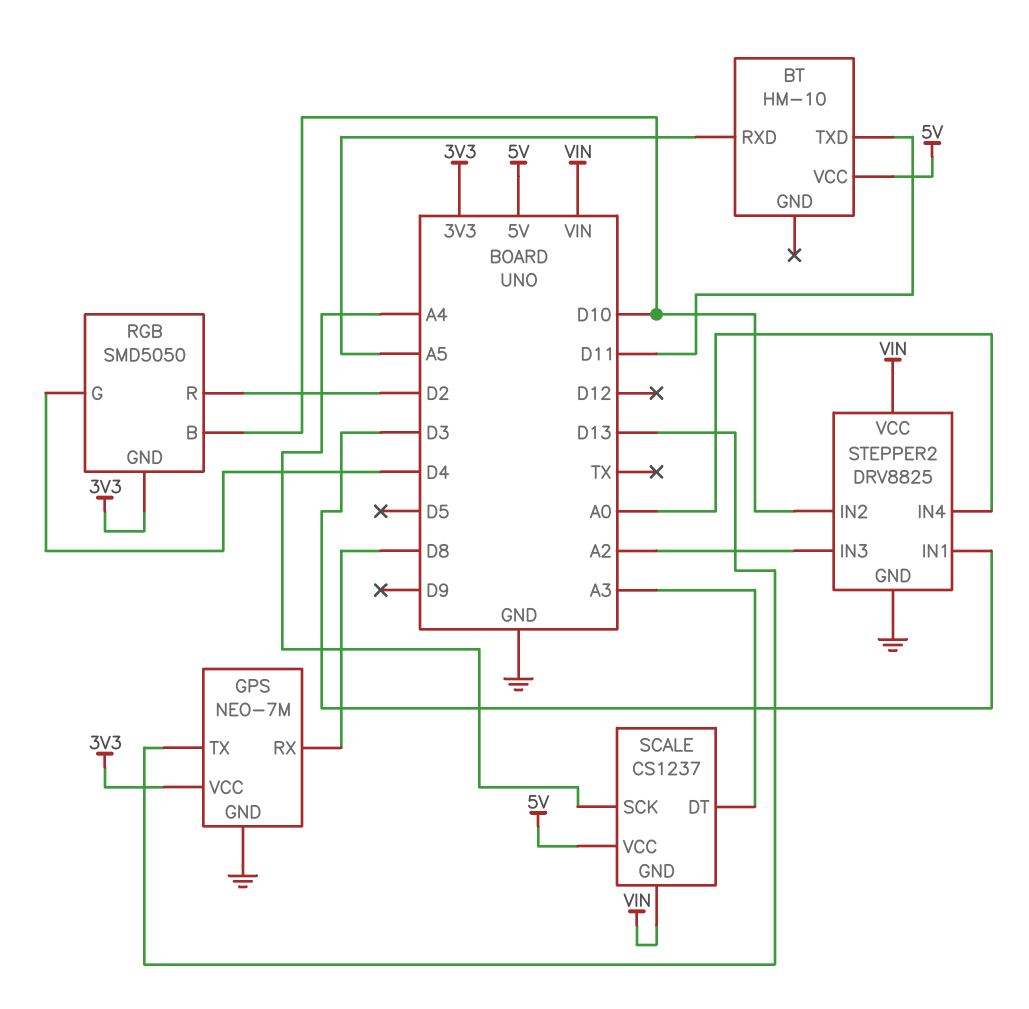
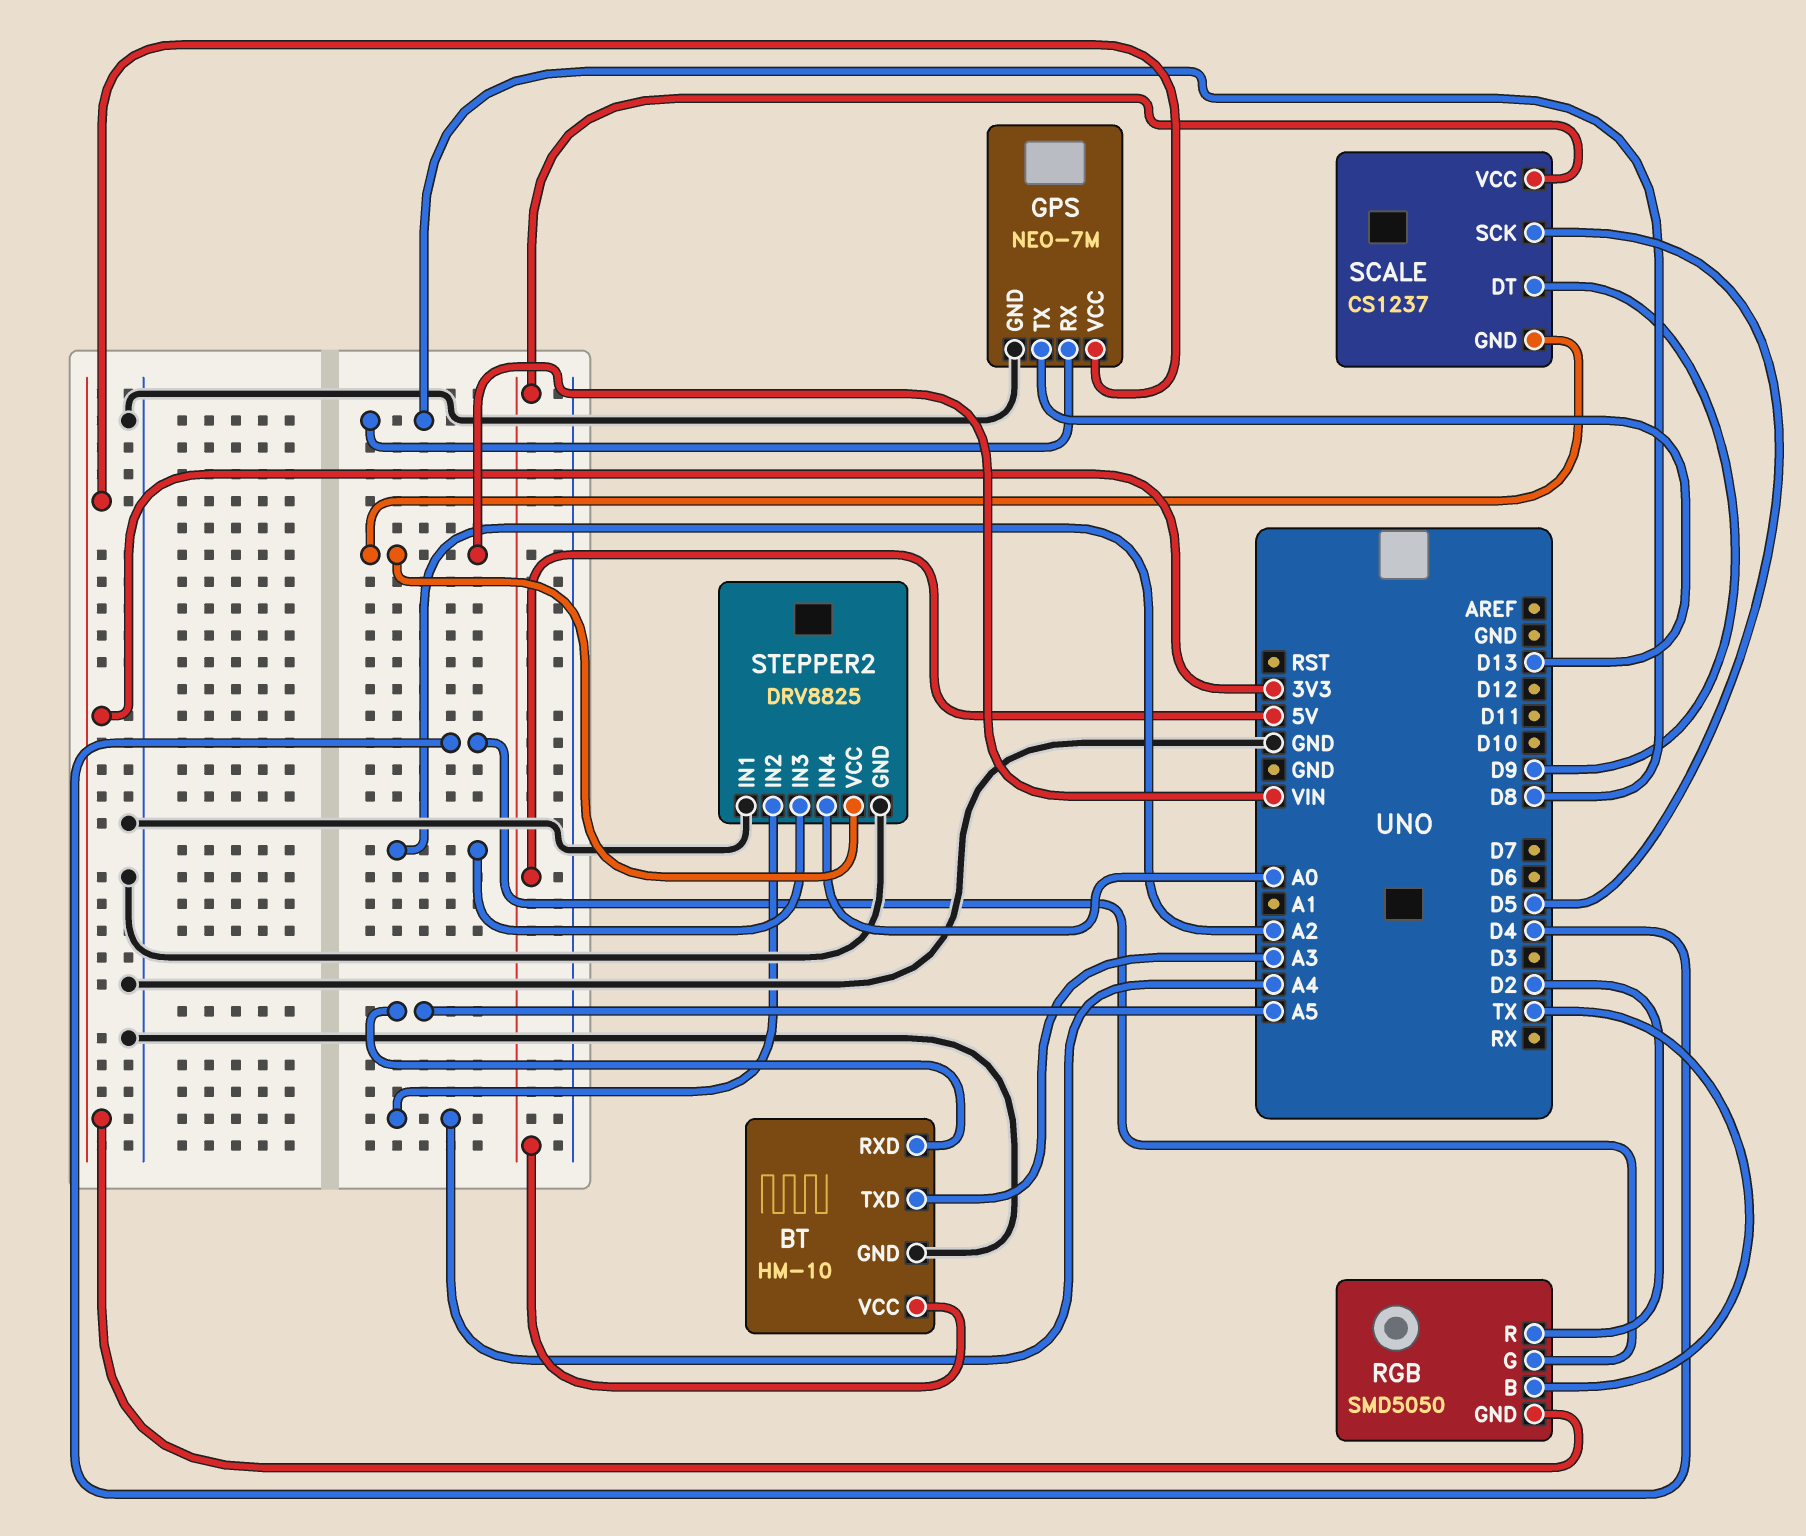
BT pin GND: none -> GND
BT pin TXD: D11 -> A3
RGB pin B: D10 -> TX
SCALE pin DT: A3 -> D9
SCALE pin SCK: A4 -> D5
STEPPER2 pin IN1: D3 -> GND
STEPPER2 pin IN2: D10 -> A4

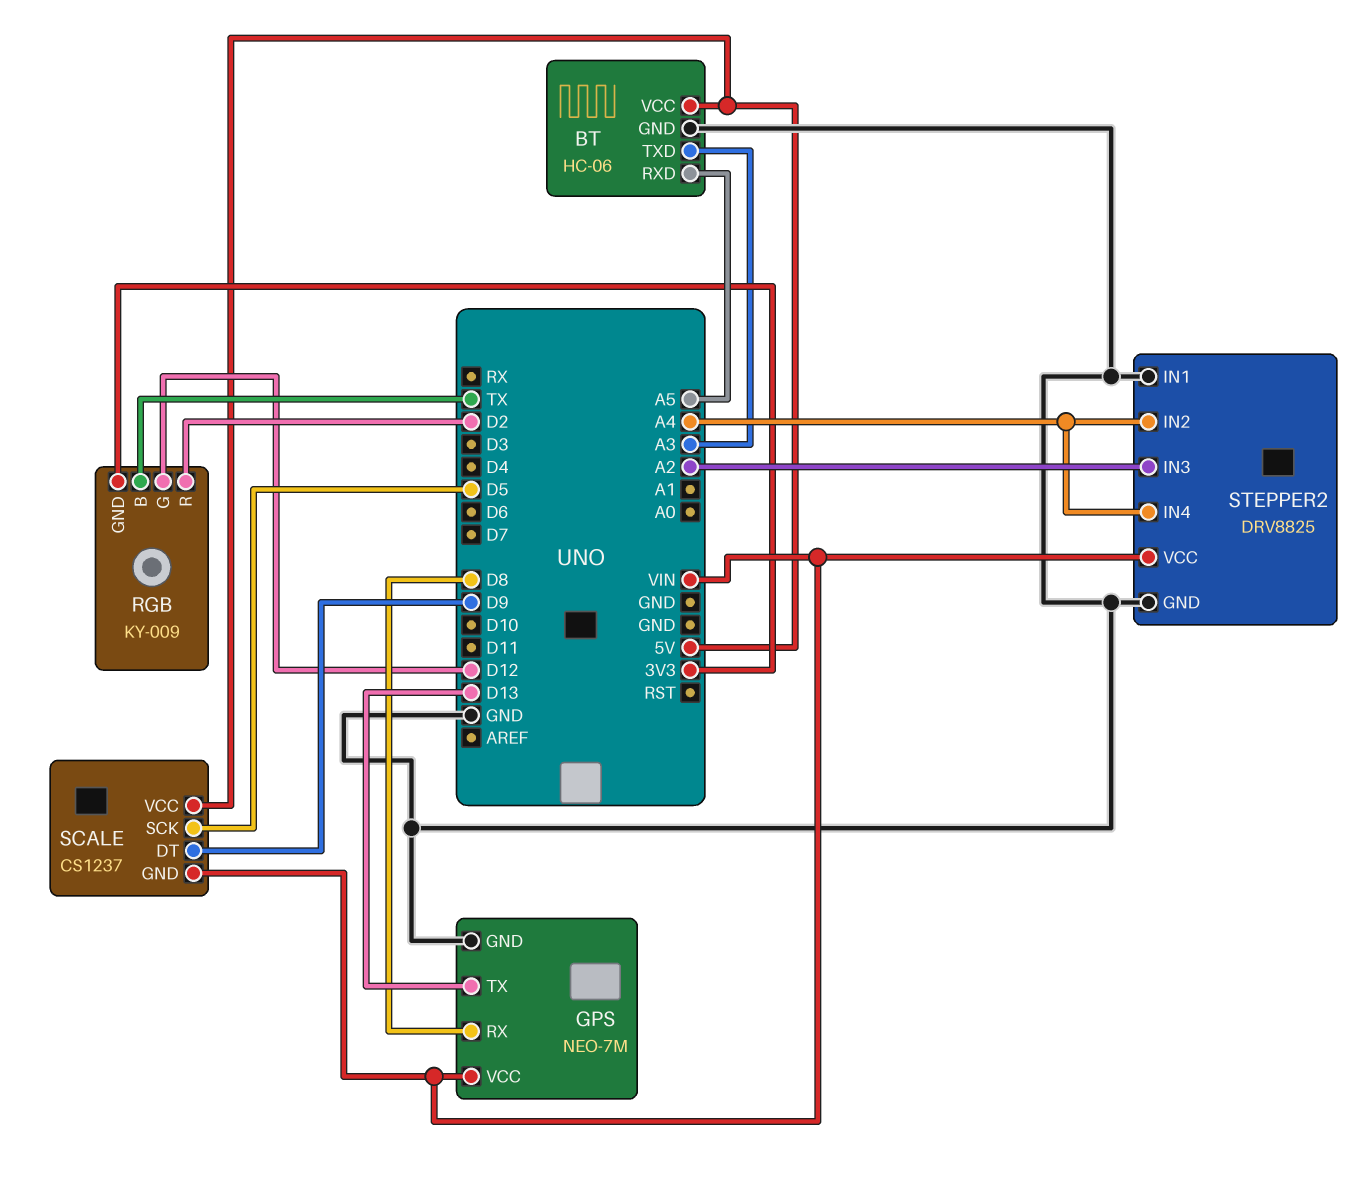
BT: HM-10 -> HC-06
GPS pin VCC: 3V3 -> VIN
RGB: SMD5050 -> KY-009
RGB pin G: D4 -> D12
STEPPER2 pin IN4: A0 -> A4

